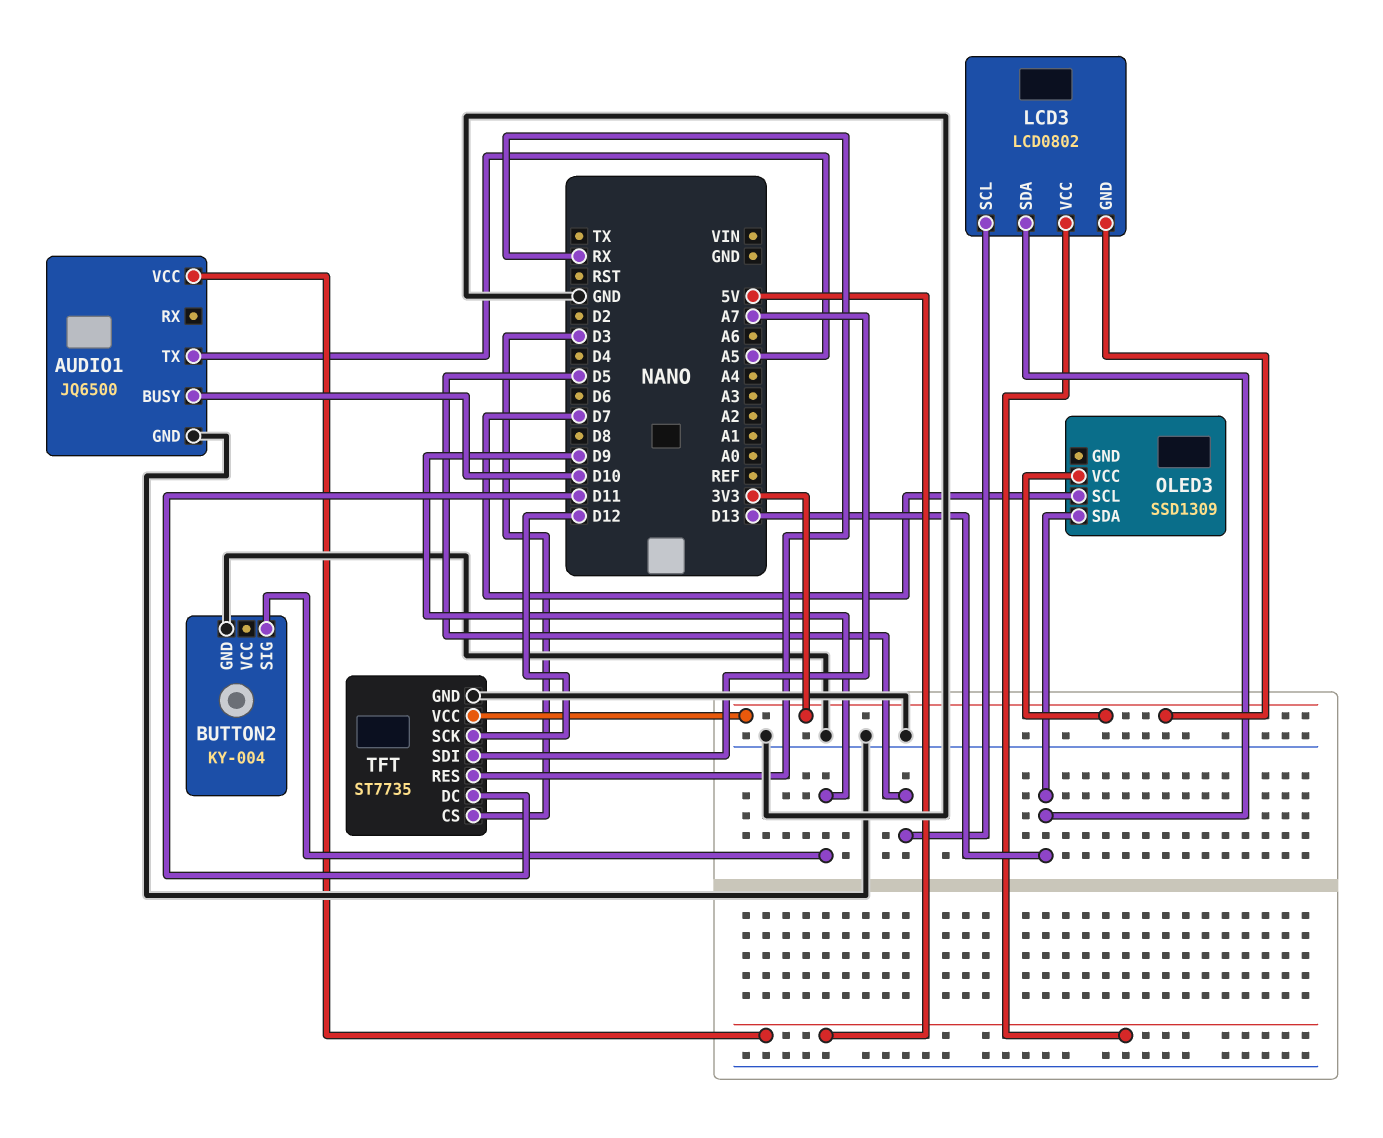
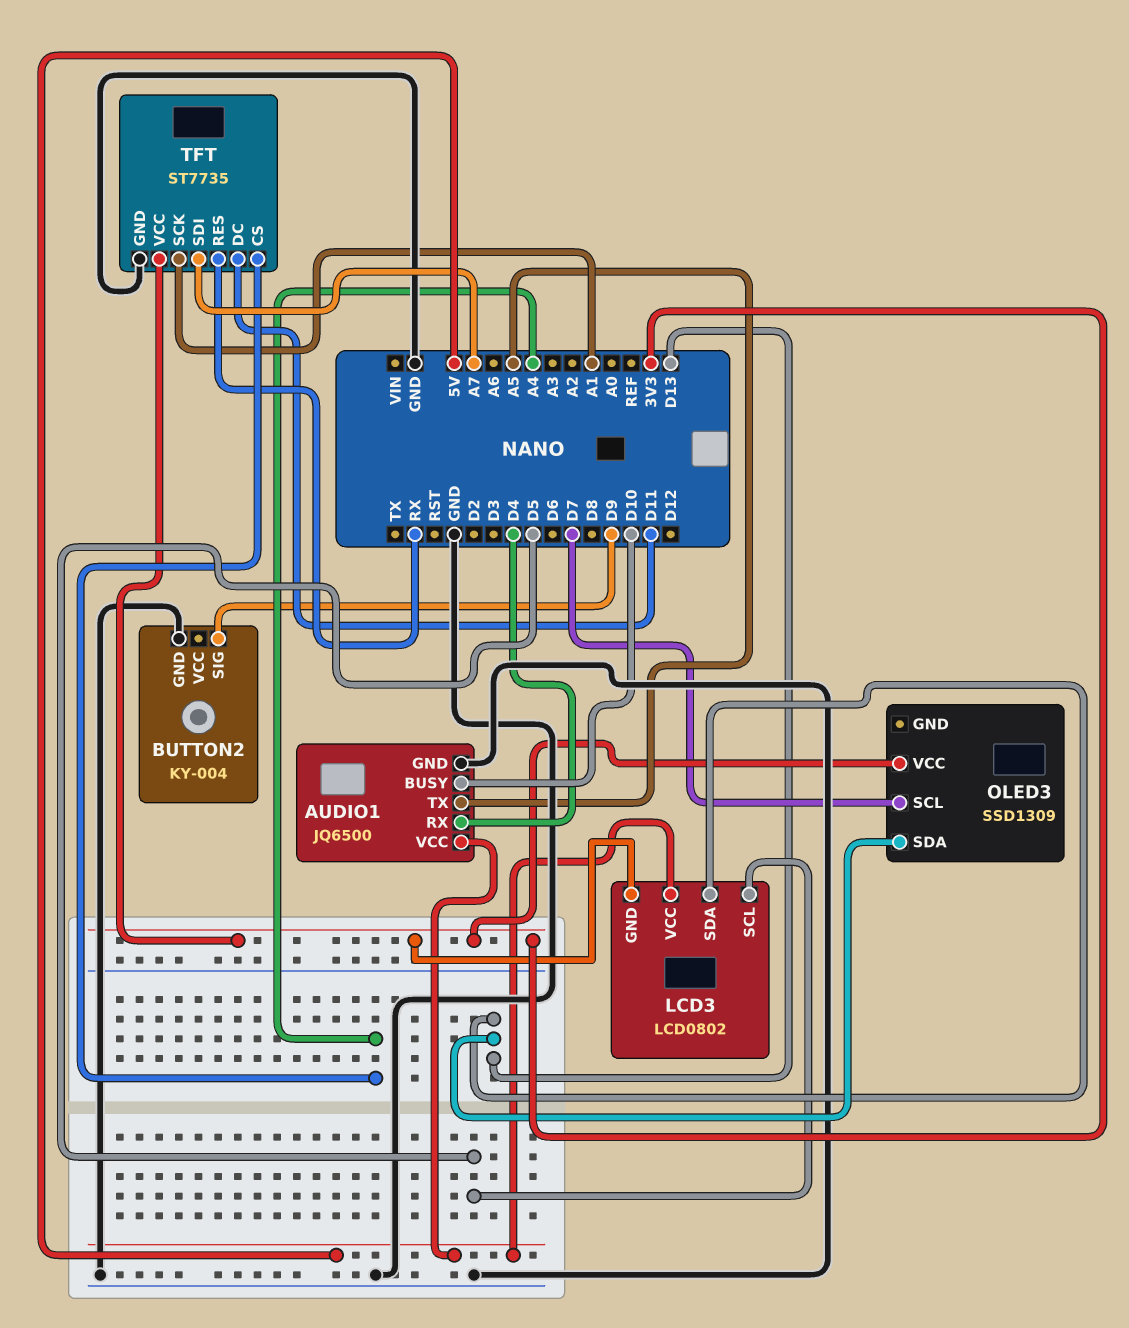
AUDIO1 pin RX: none -> D4
TFT pin CS: D3 -> A4
TFT pin SCK: D12 -> A1

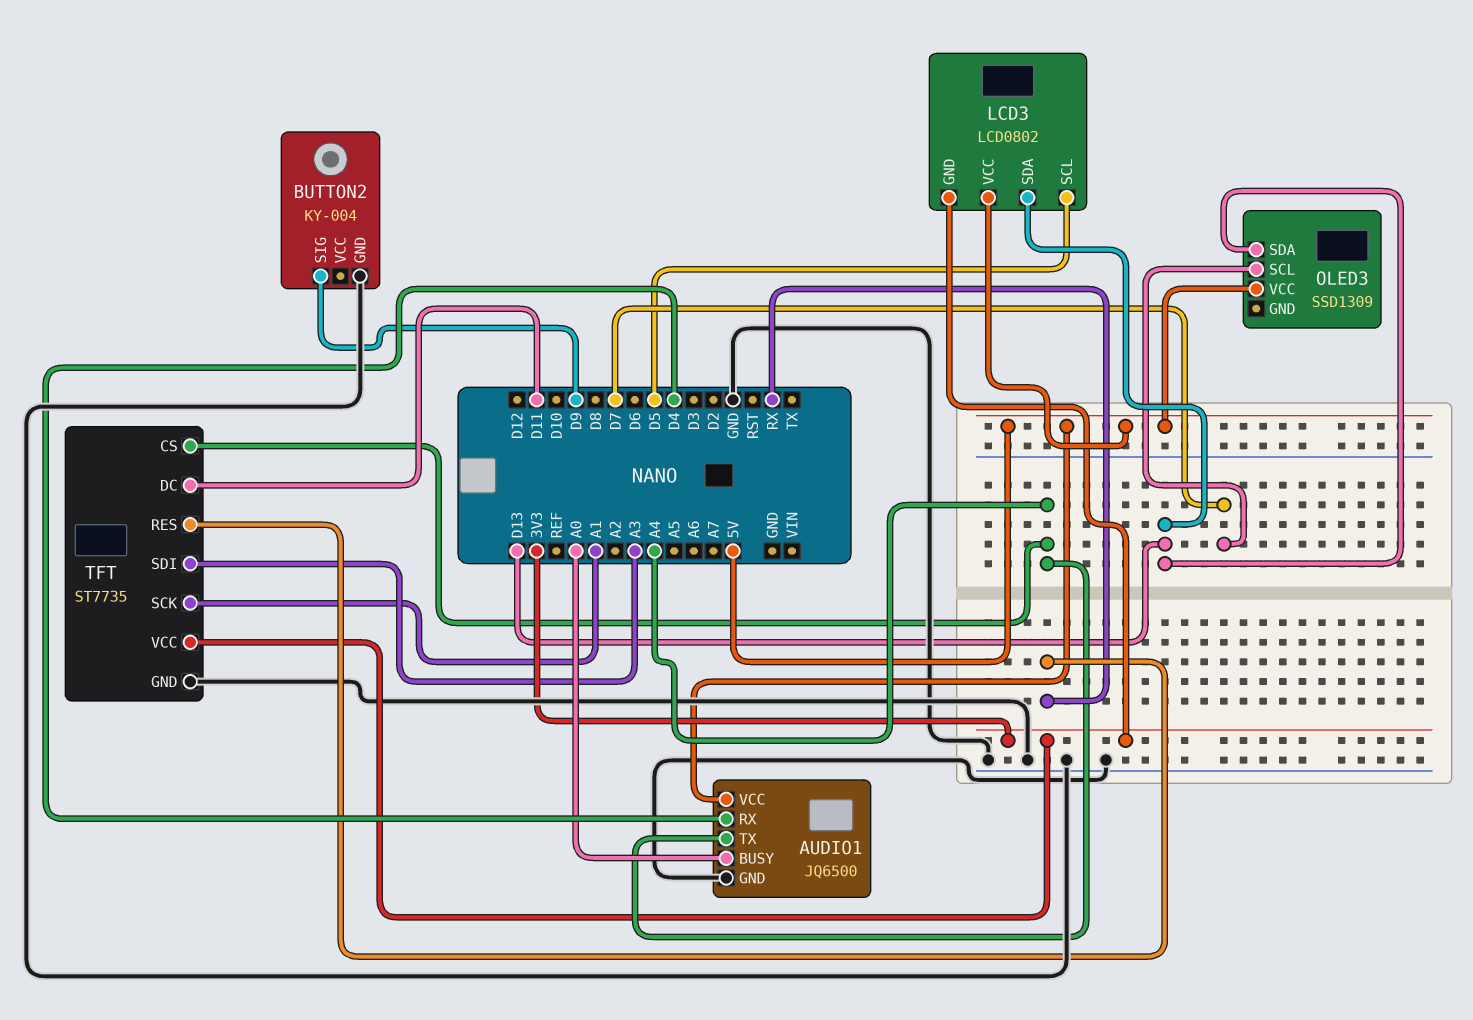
AUDIO1 pin BUSY: D10 -> A0
AUDIO1 pin TX: A5 -> A4
OLED3 pin VCC: 3V3 -> 5V
TFT pin SDI: A7 -> A3

